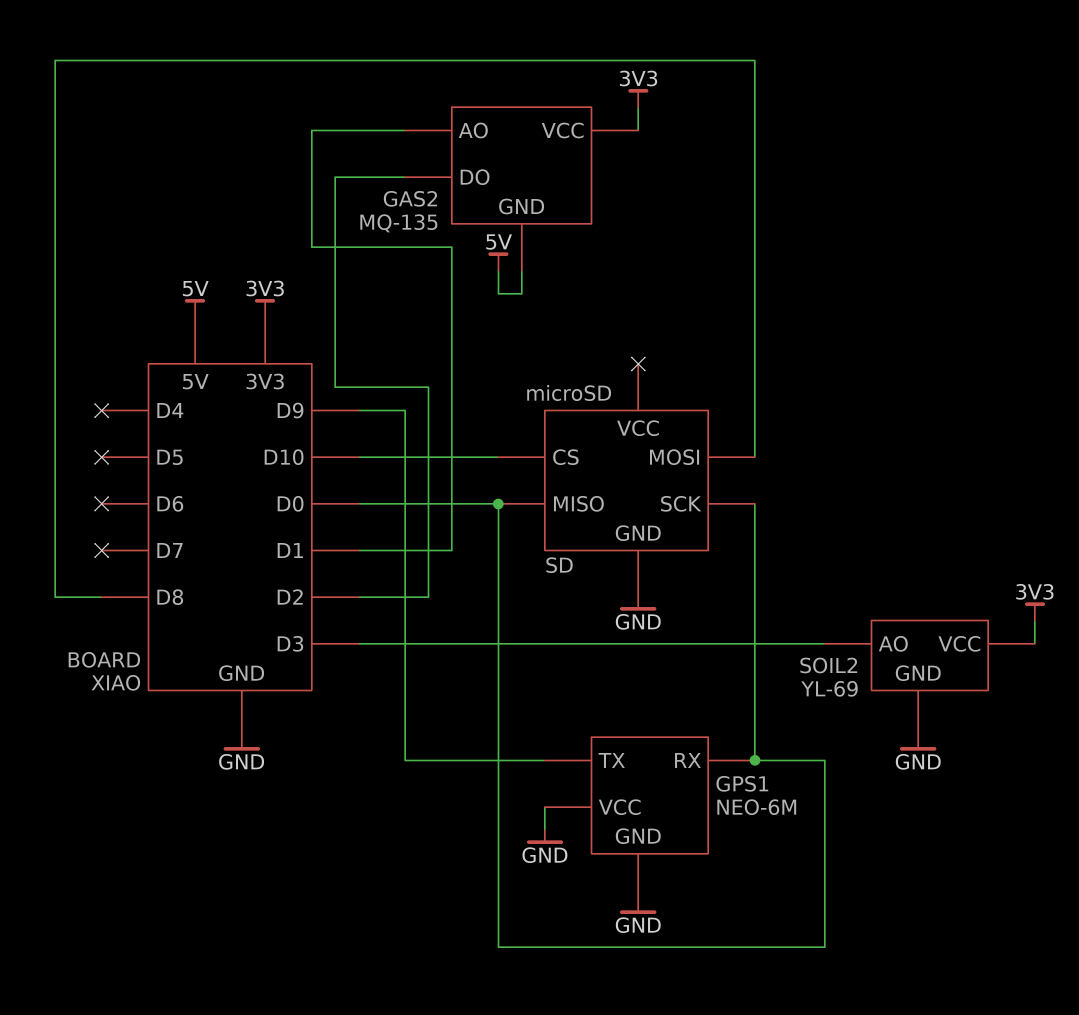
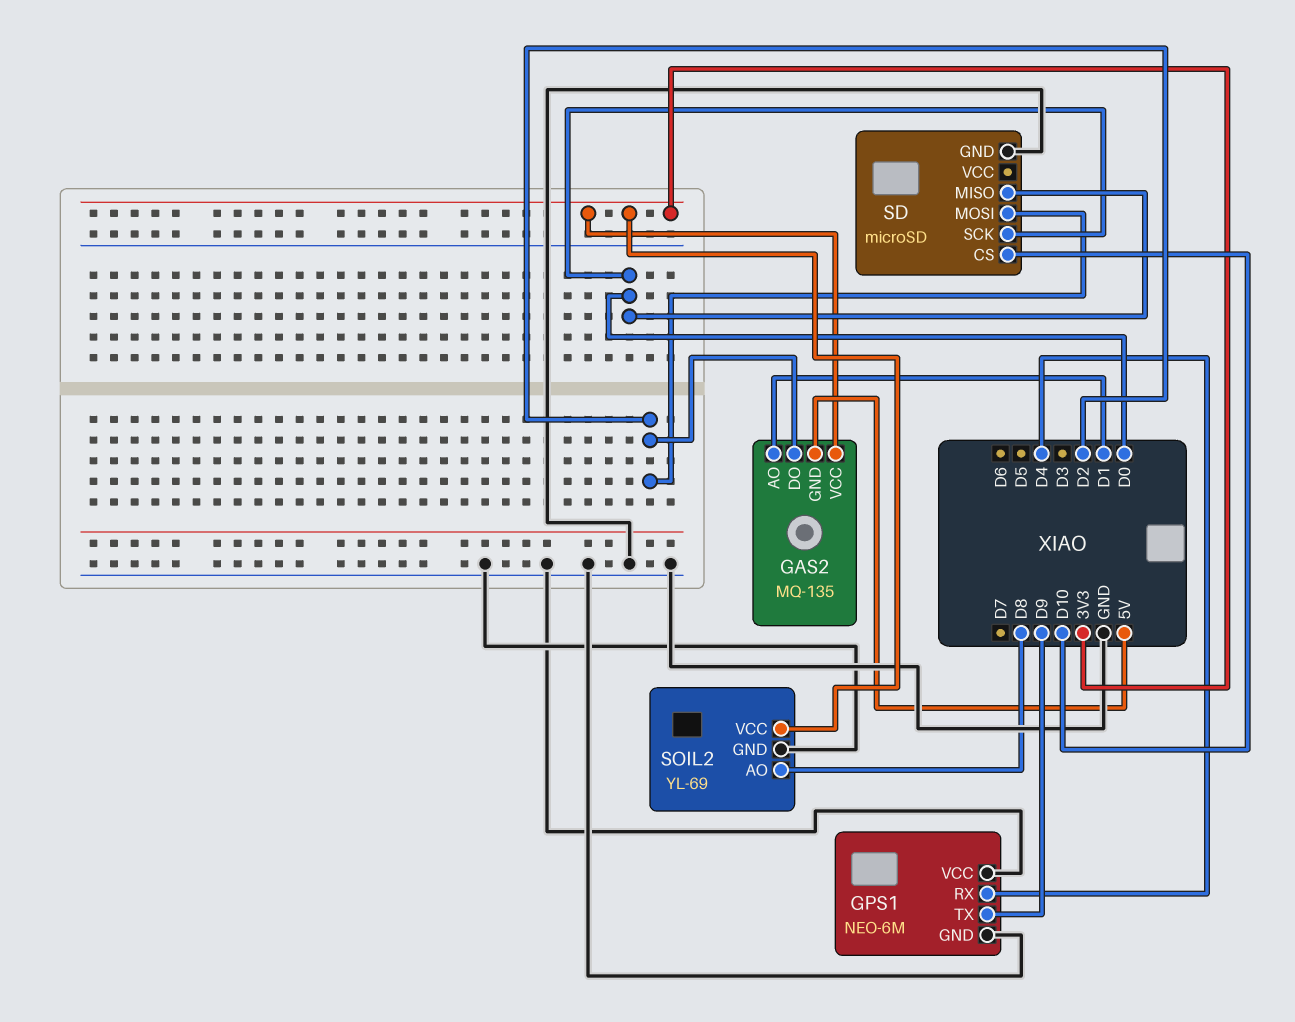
GPS1 pin RX: D0 -> D4
SD pin MOSI: D8 -> D2
SOIL2 pin AO: D3 -> D8

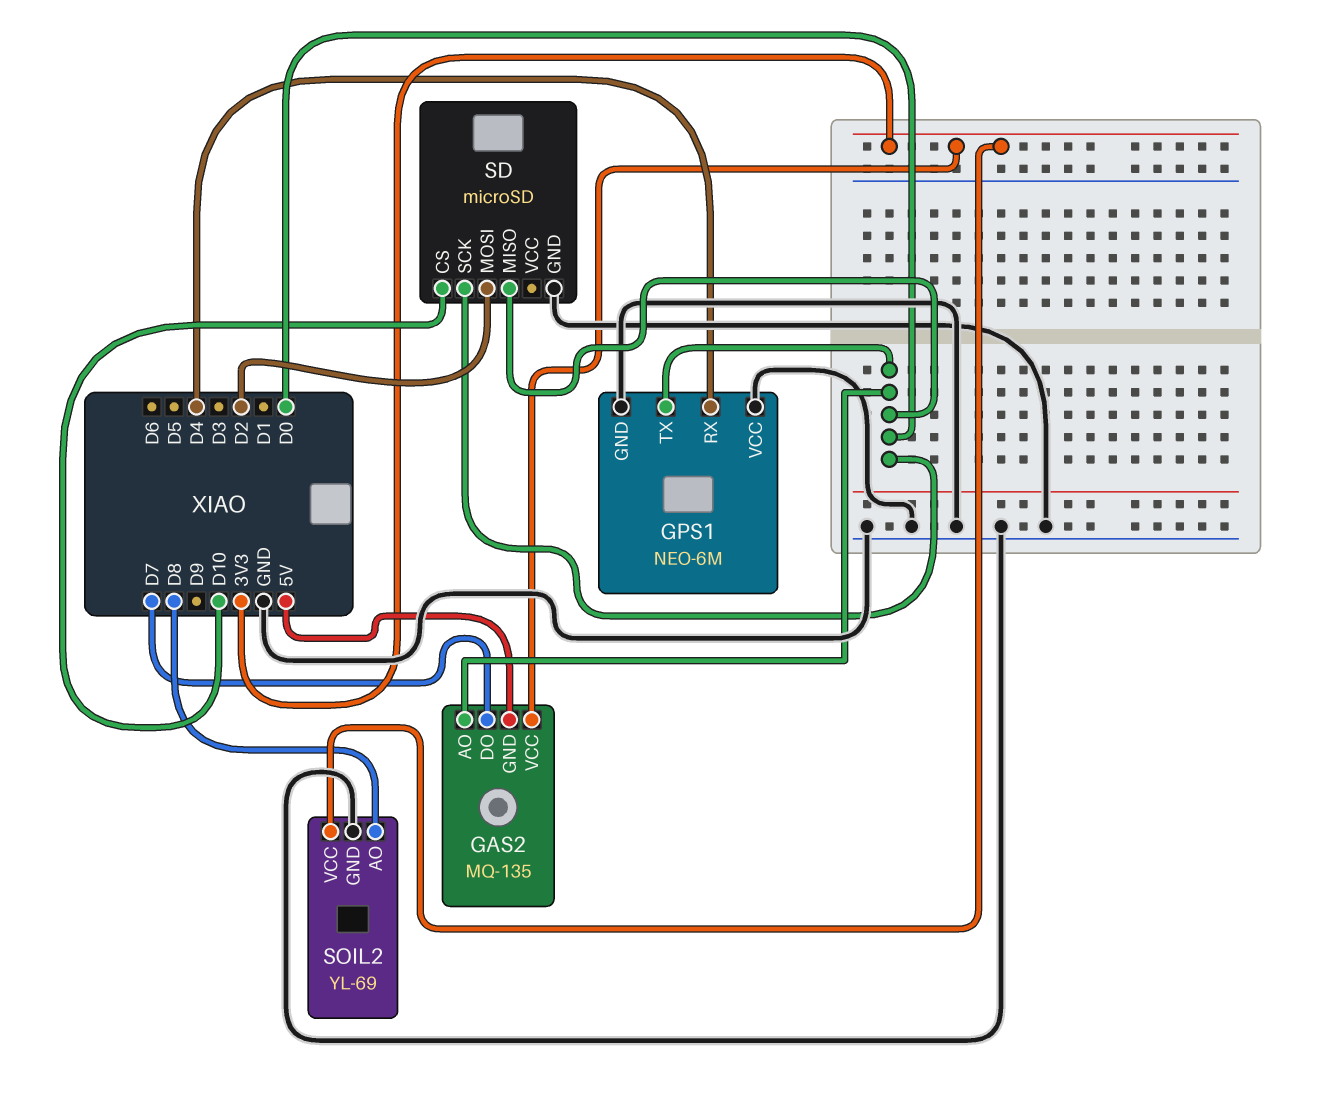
GAS2 pin AO: D1 -> D0
GAS2 pin DO: D2 -> D7
GPS1 pin TX: D9 -> D0

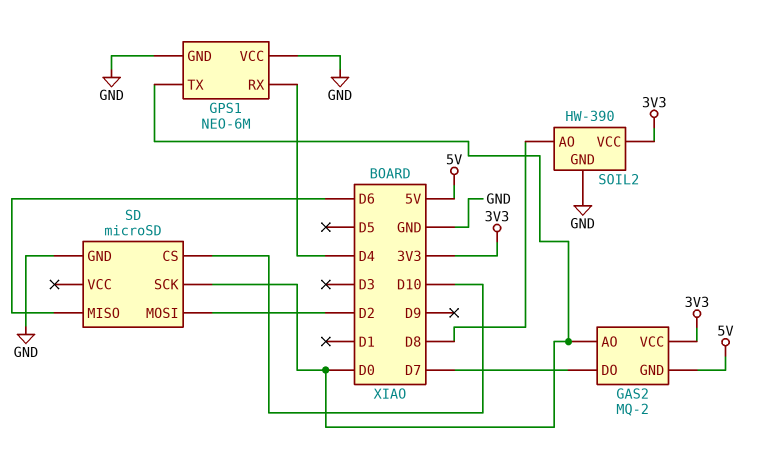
GAS2: MQ-135 -> MQ-2
SD pin MISO: D0 -> D6
SOIL2: YL-69 -> HW-390

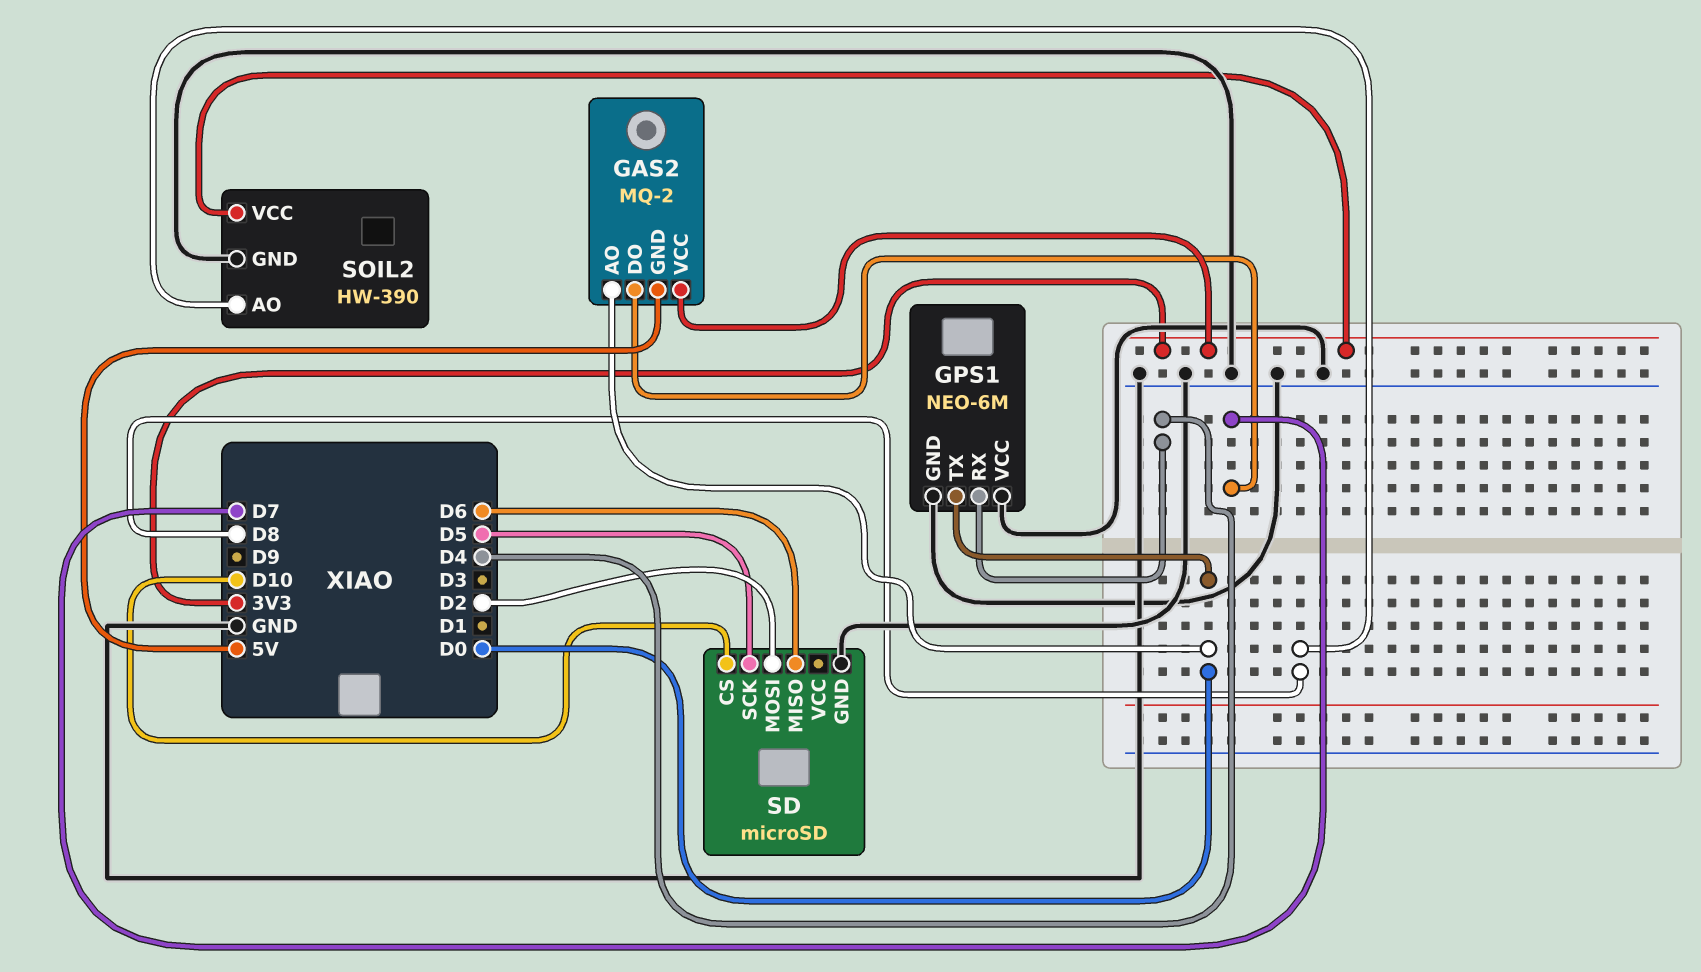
SD pin SCK: D0 -> D5

